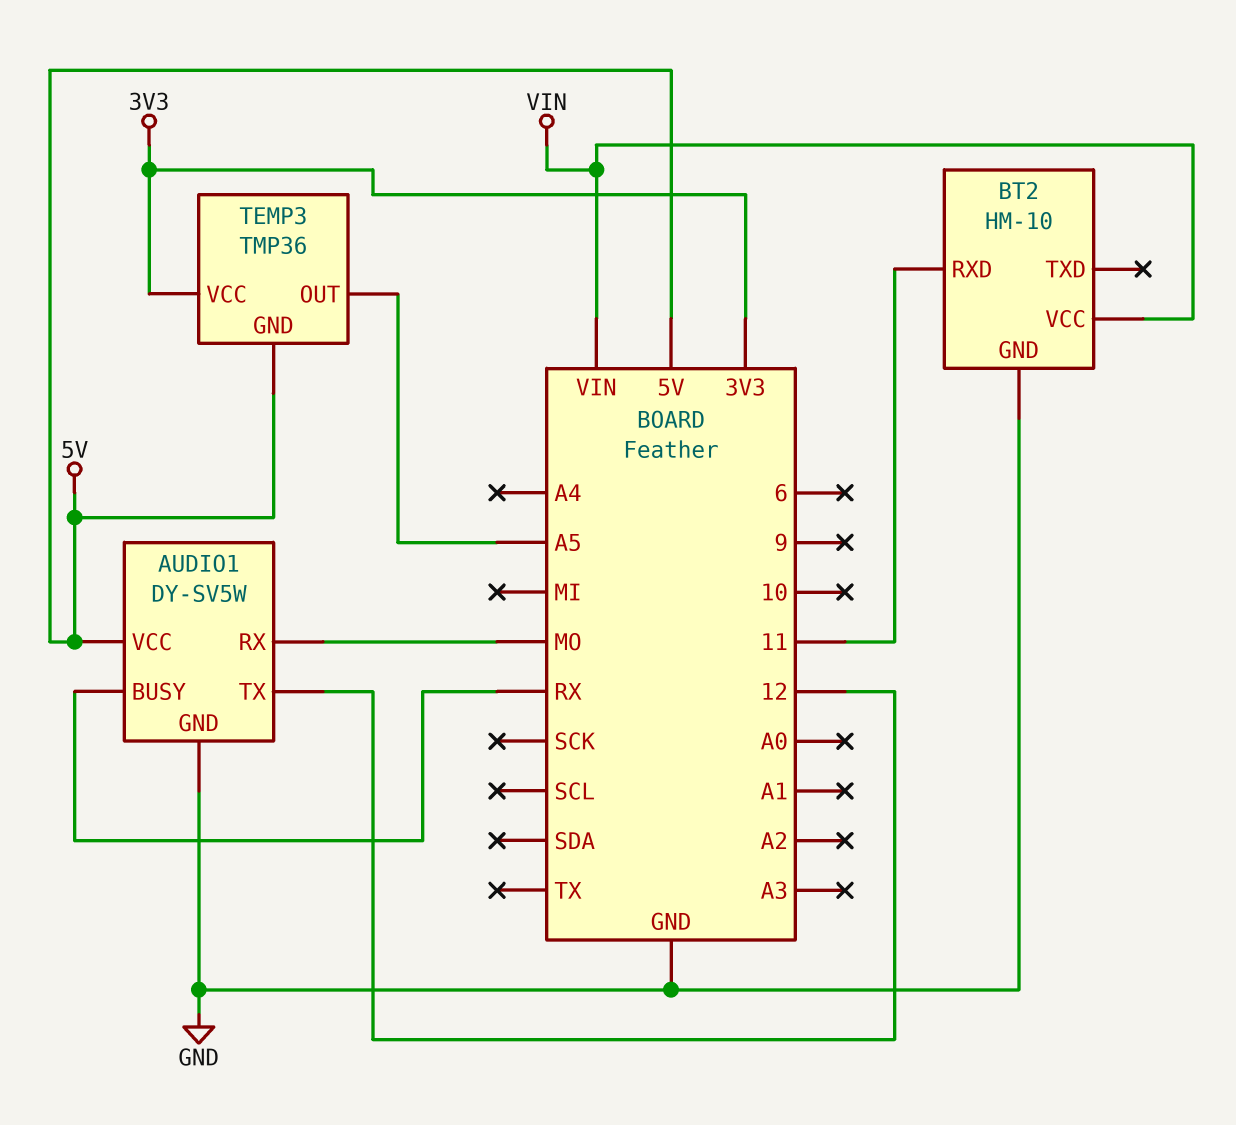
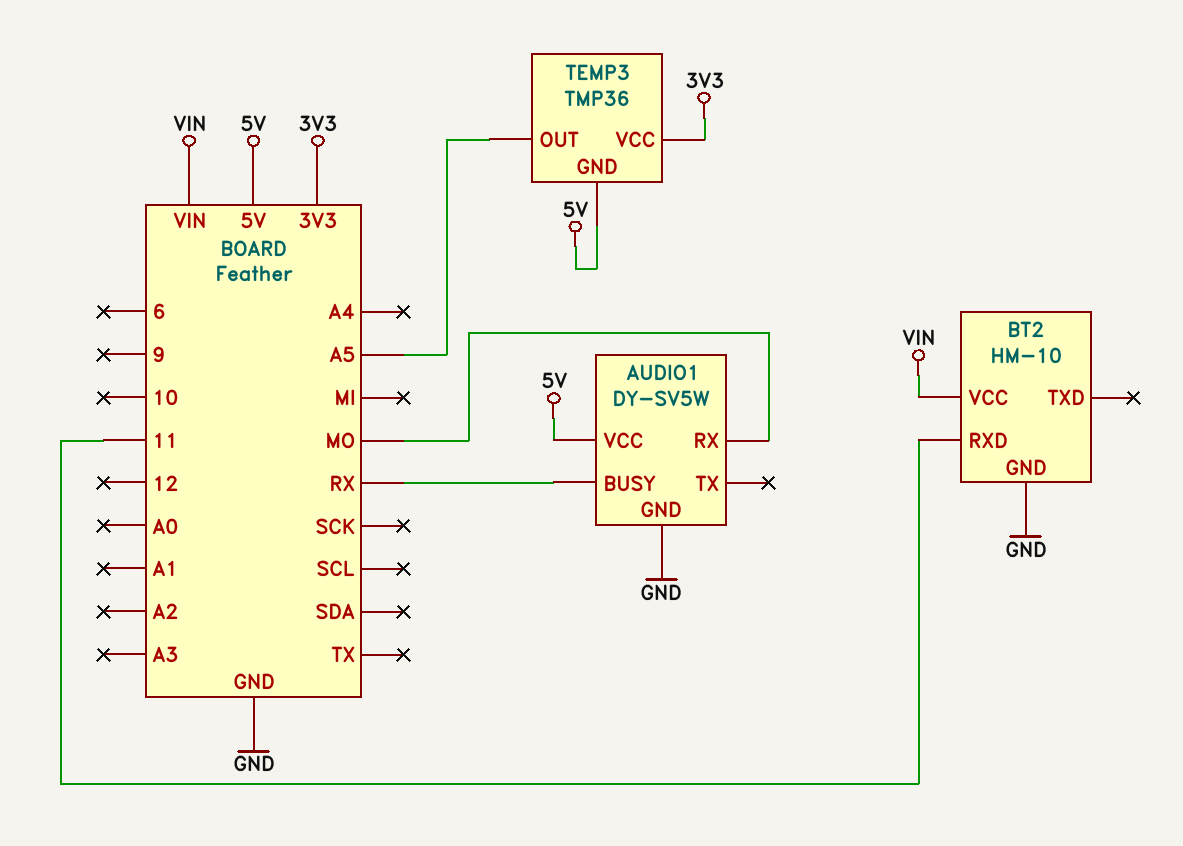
AUDIO1 pin TX: 12 -> none

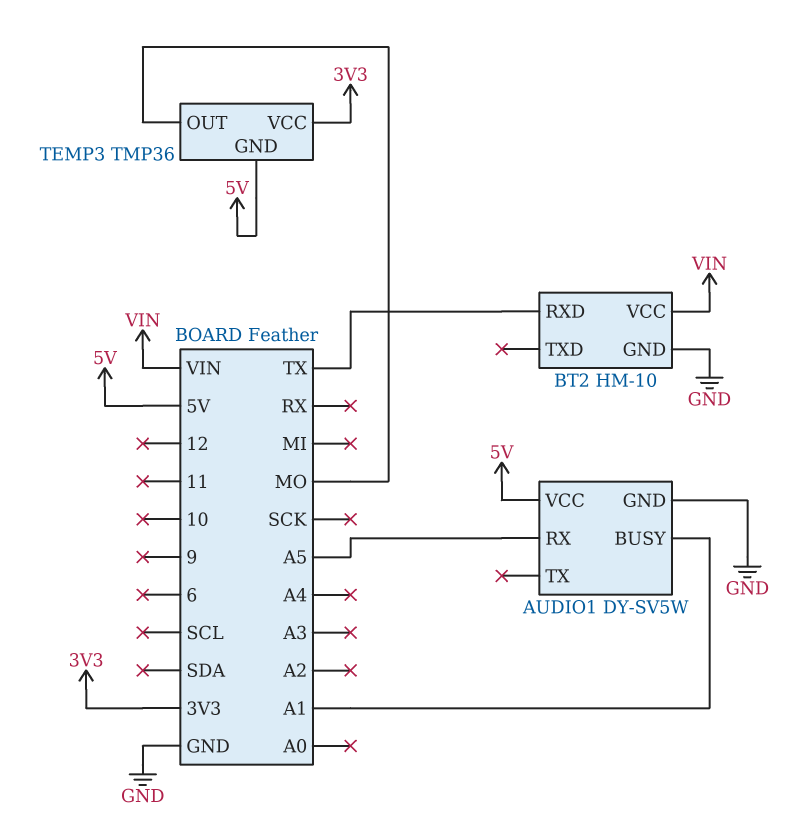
AUDIO1 pin BUSY: RX -> A1
AUDIO1 pin RX: MO -> A5
BT2 pin RXD: 11 -> TX
TEMP3 pin OUT: A5 -> MO

